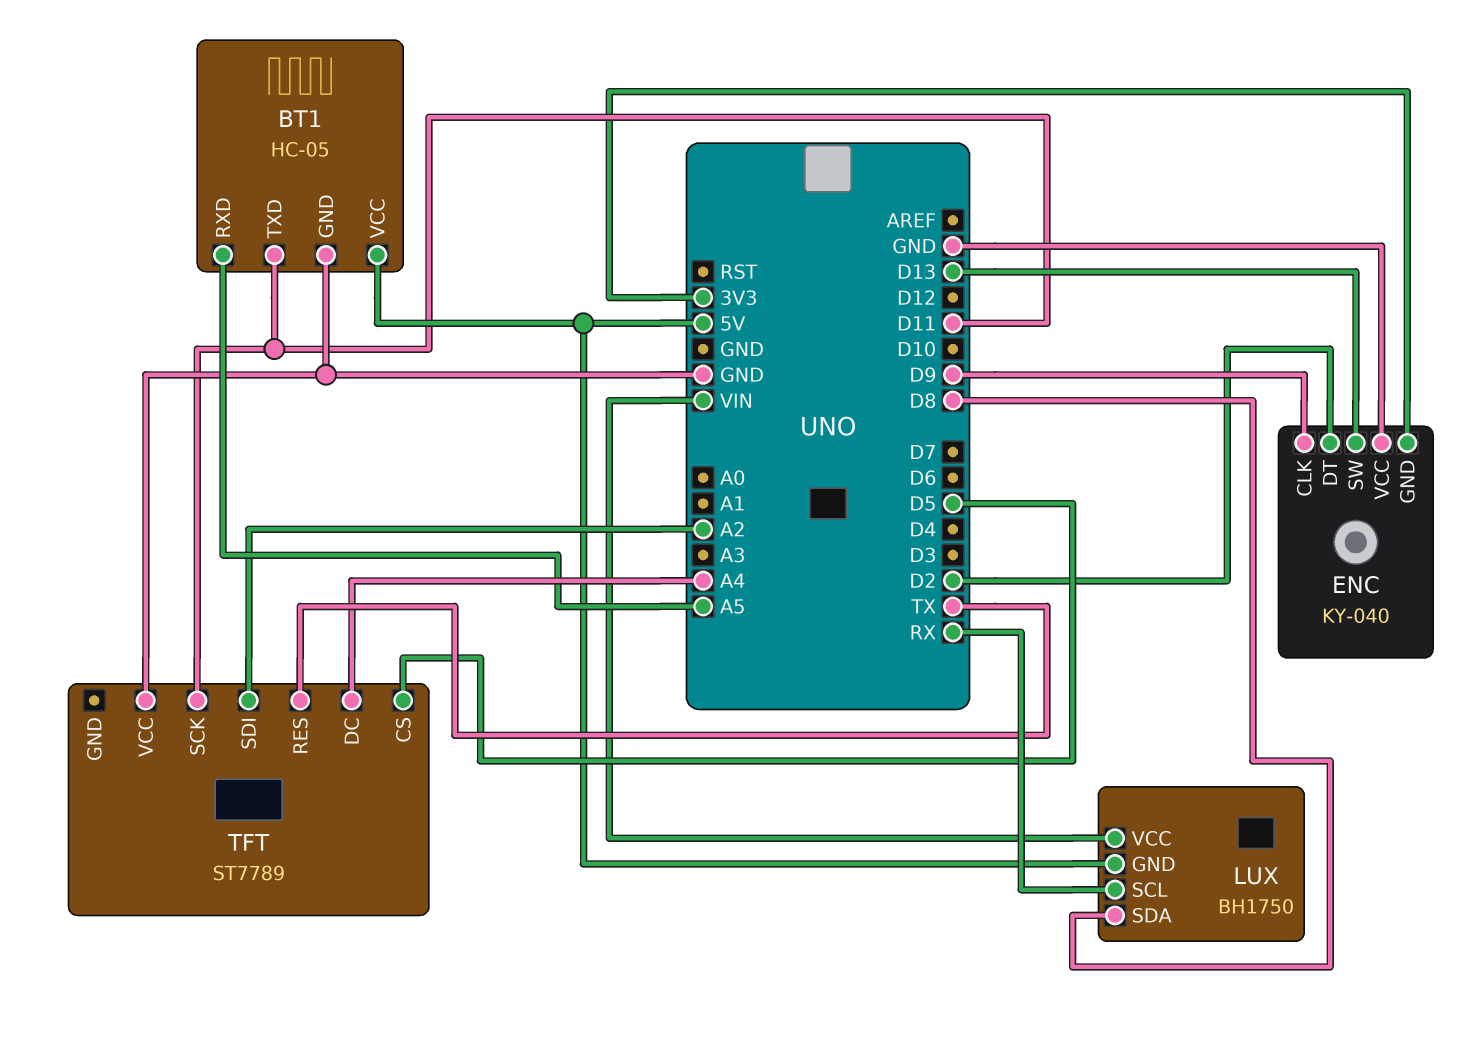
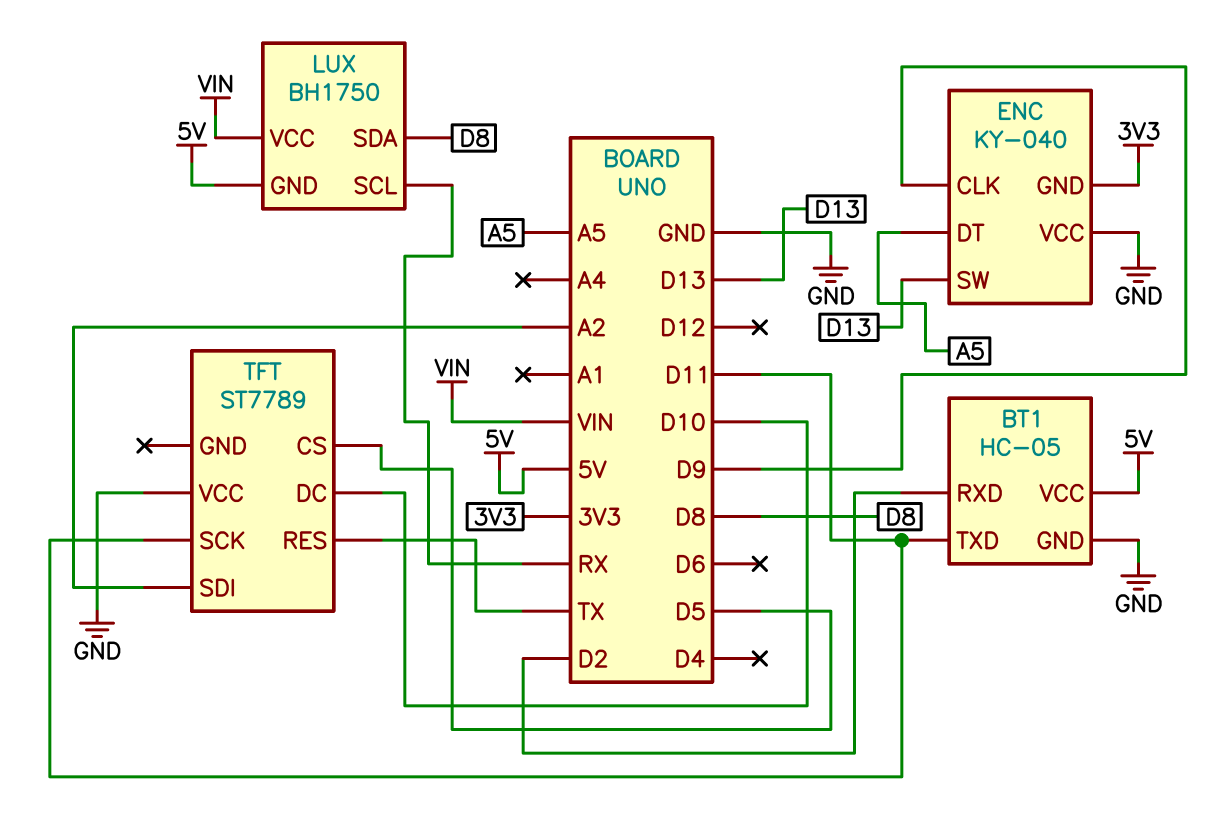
BT1 pin RXD: A5 -> D2
ENC pin DT: D2 -> A5
TFT pin DC: A4 -> D10

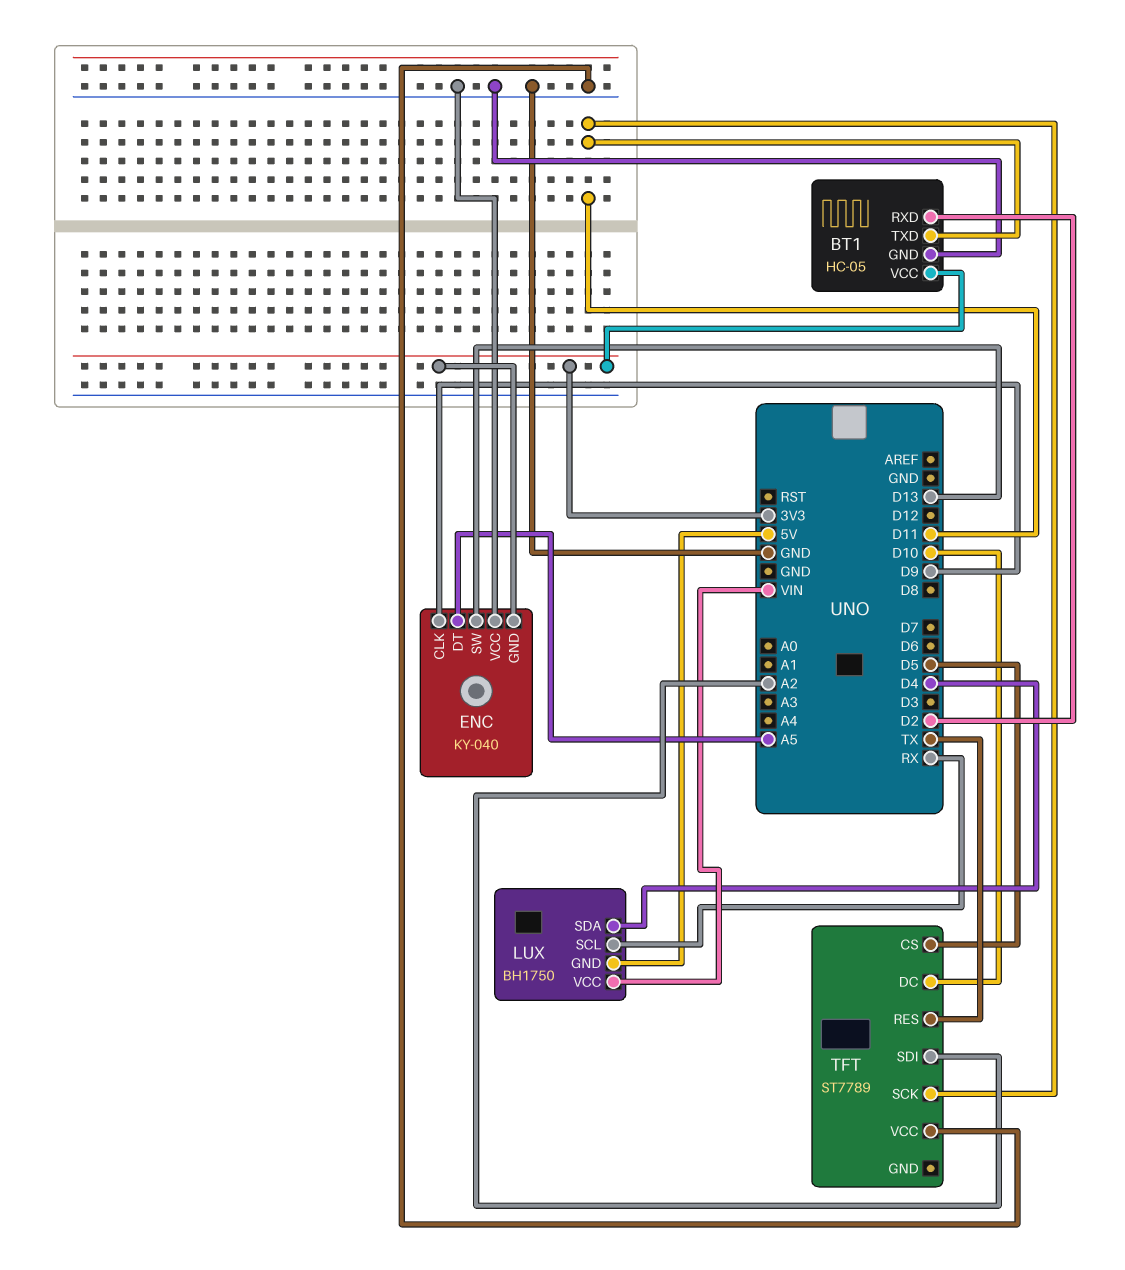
BT1 pin VCC: 5V -> 3V3
LUX pin SDA: D8 -> D4

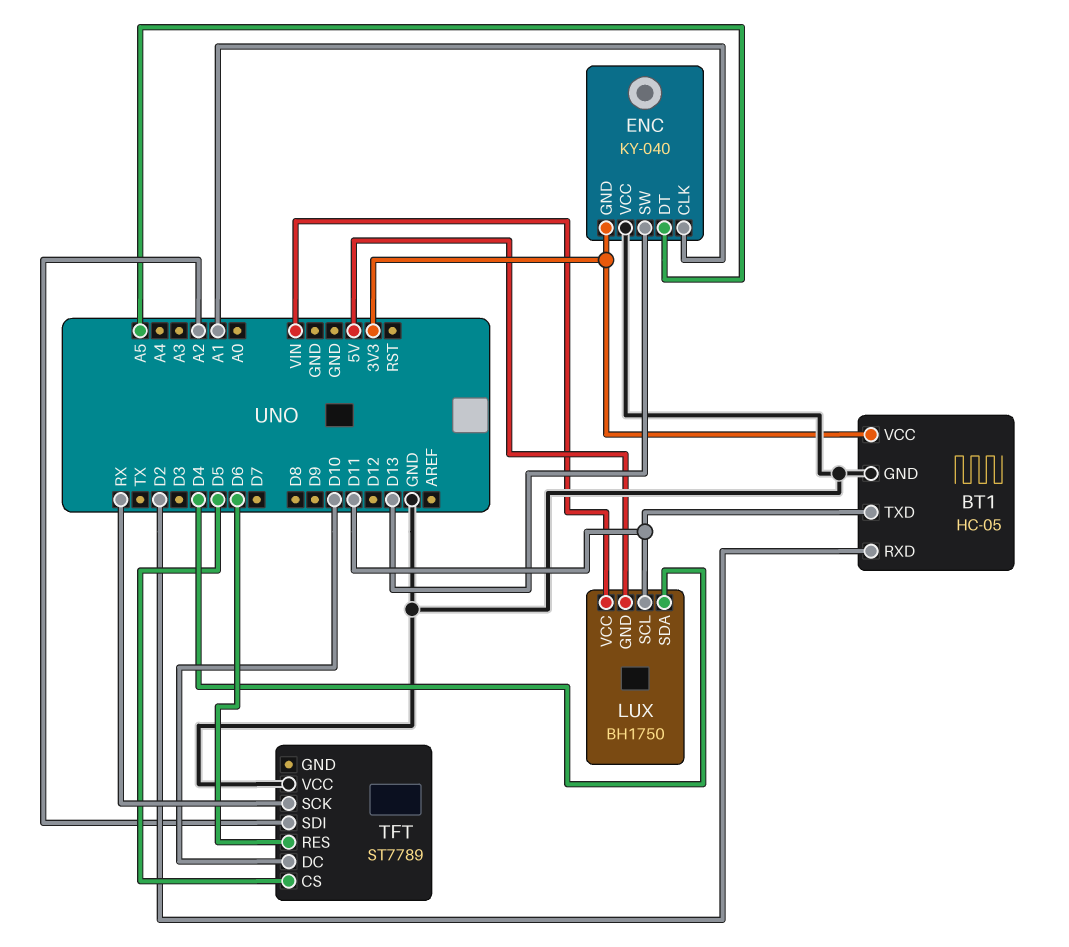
ENC pin CLK: D9 -> A1
LUX pin SCL: RX -> D11
TFT pin RES: TX -> D6
TFT pin SCK: D11 -> RX

